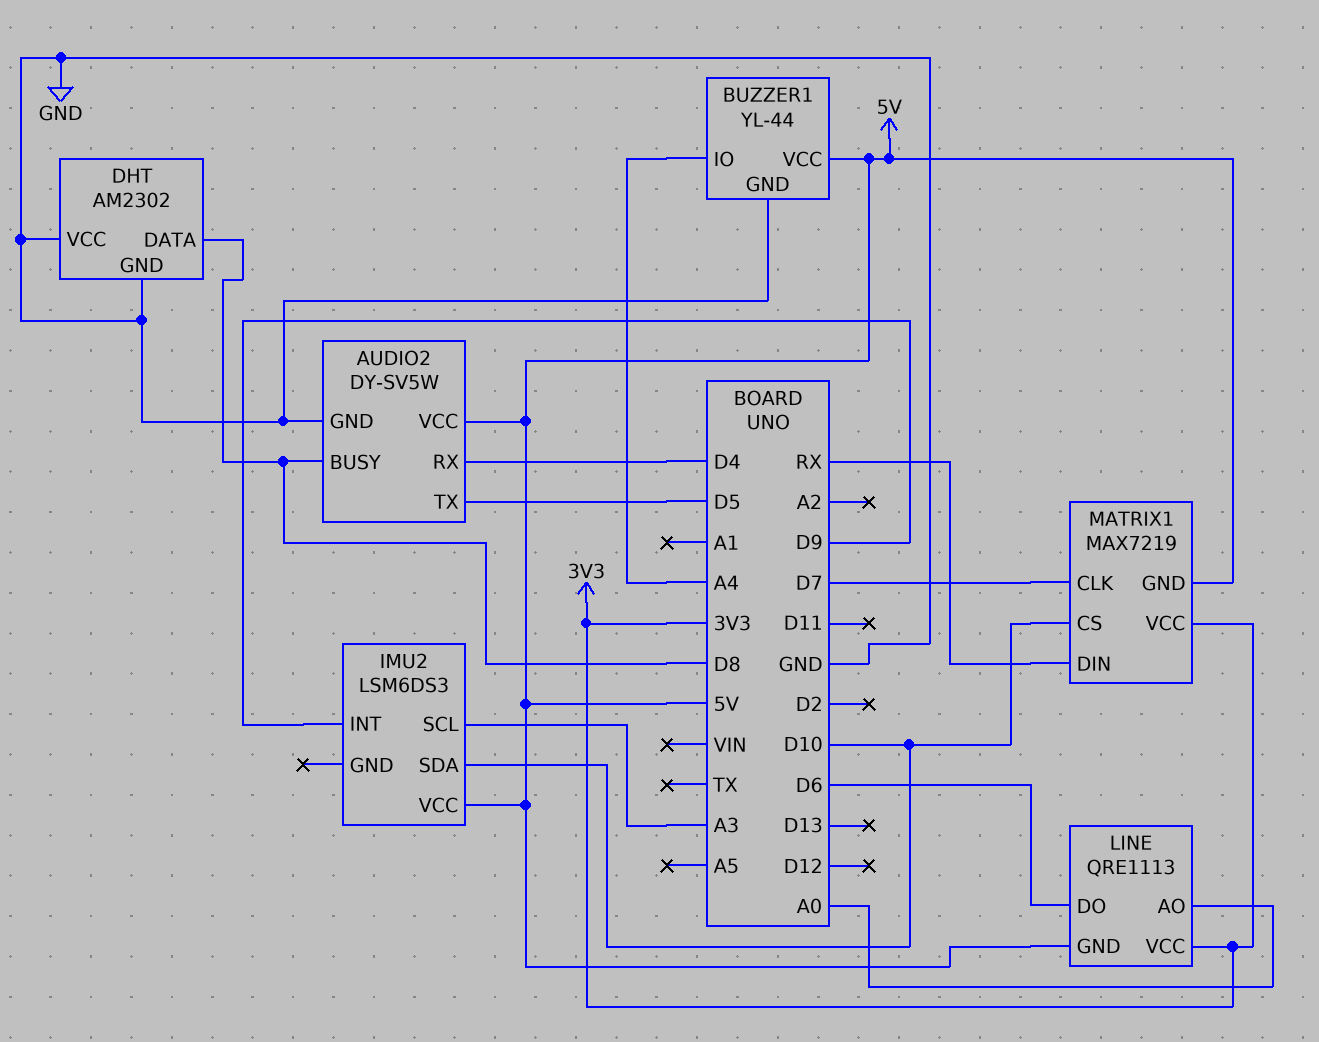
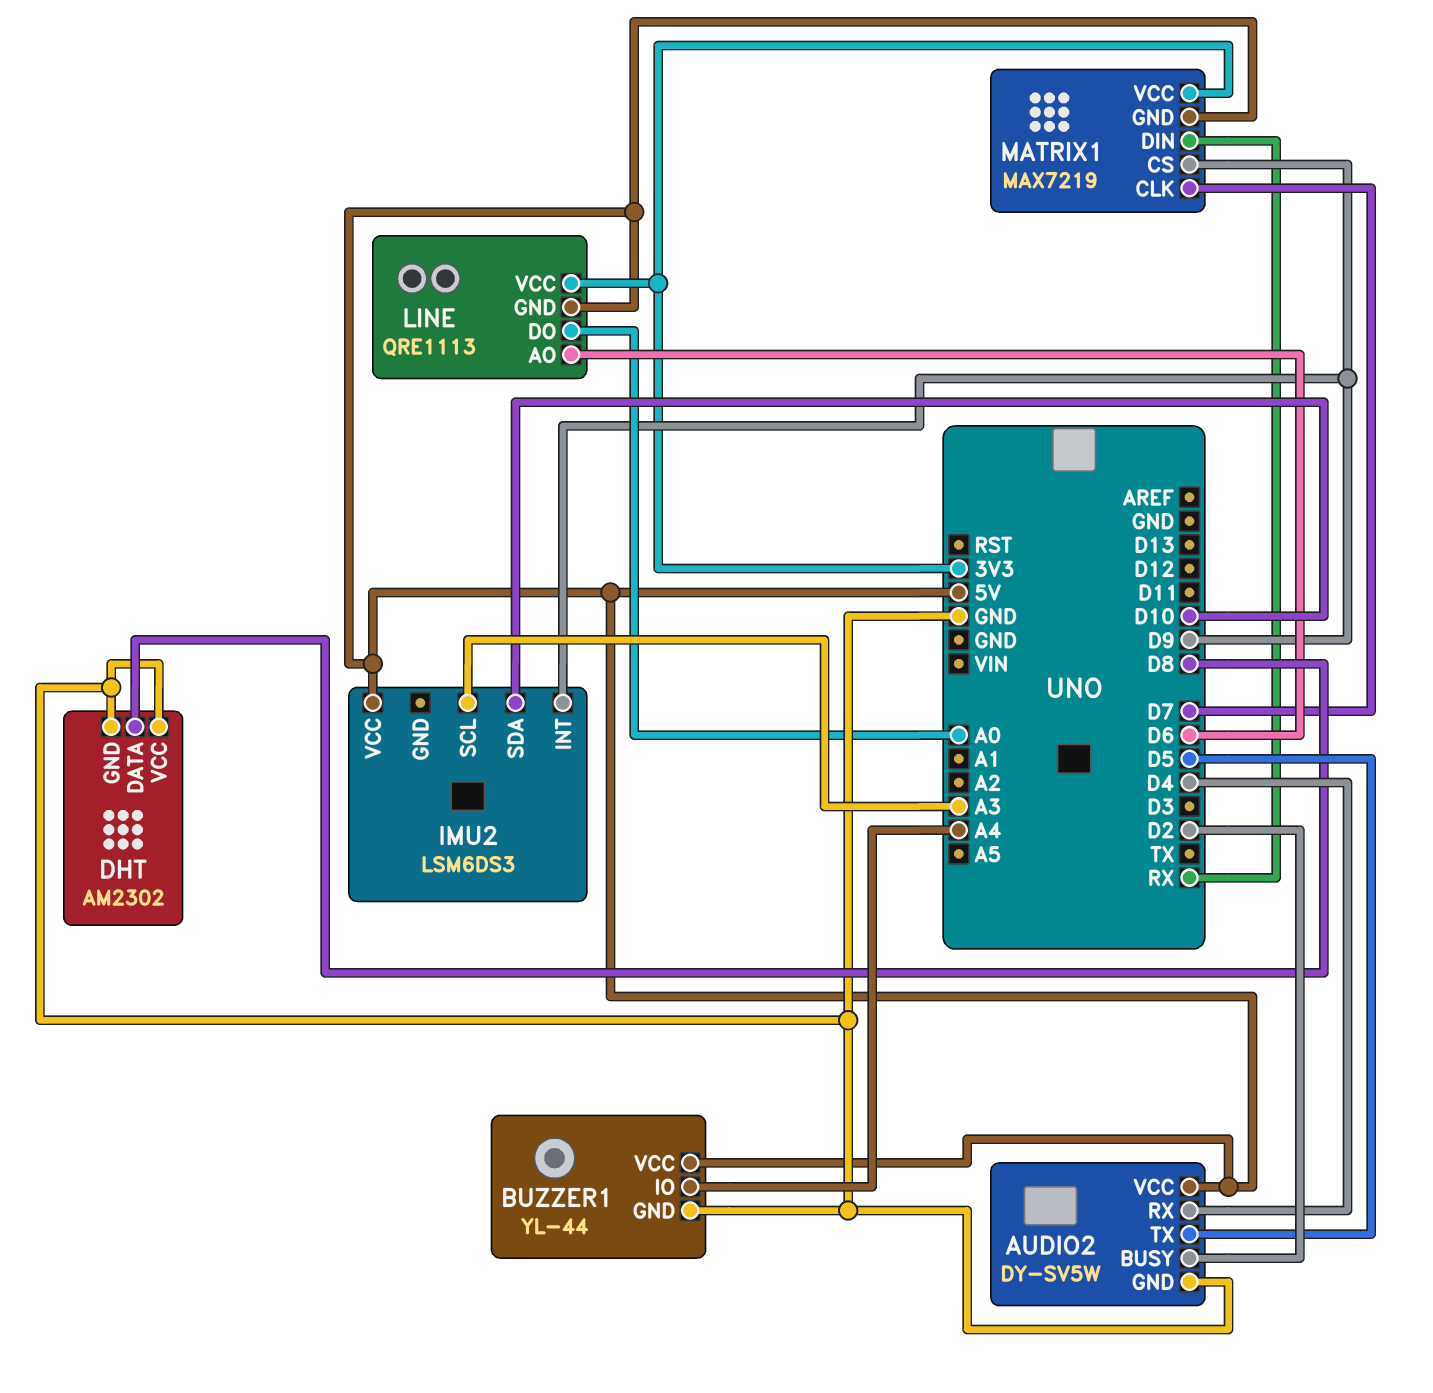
AUDIO2 pin BUSY: D8 -> D2
LINE pin AO: A0 -> D6
LINE pin DO: D6 -> A0
MATRIX1 pin CS: D10 -> D9

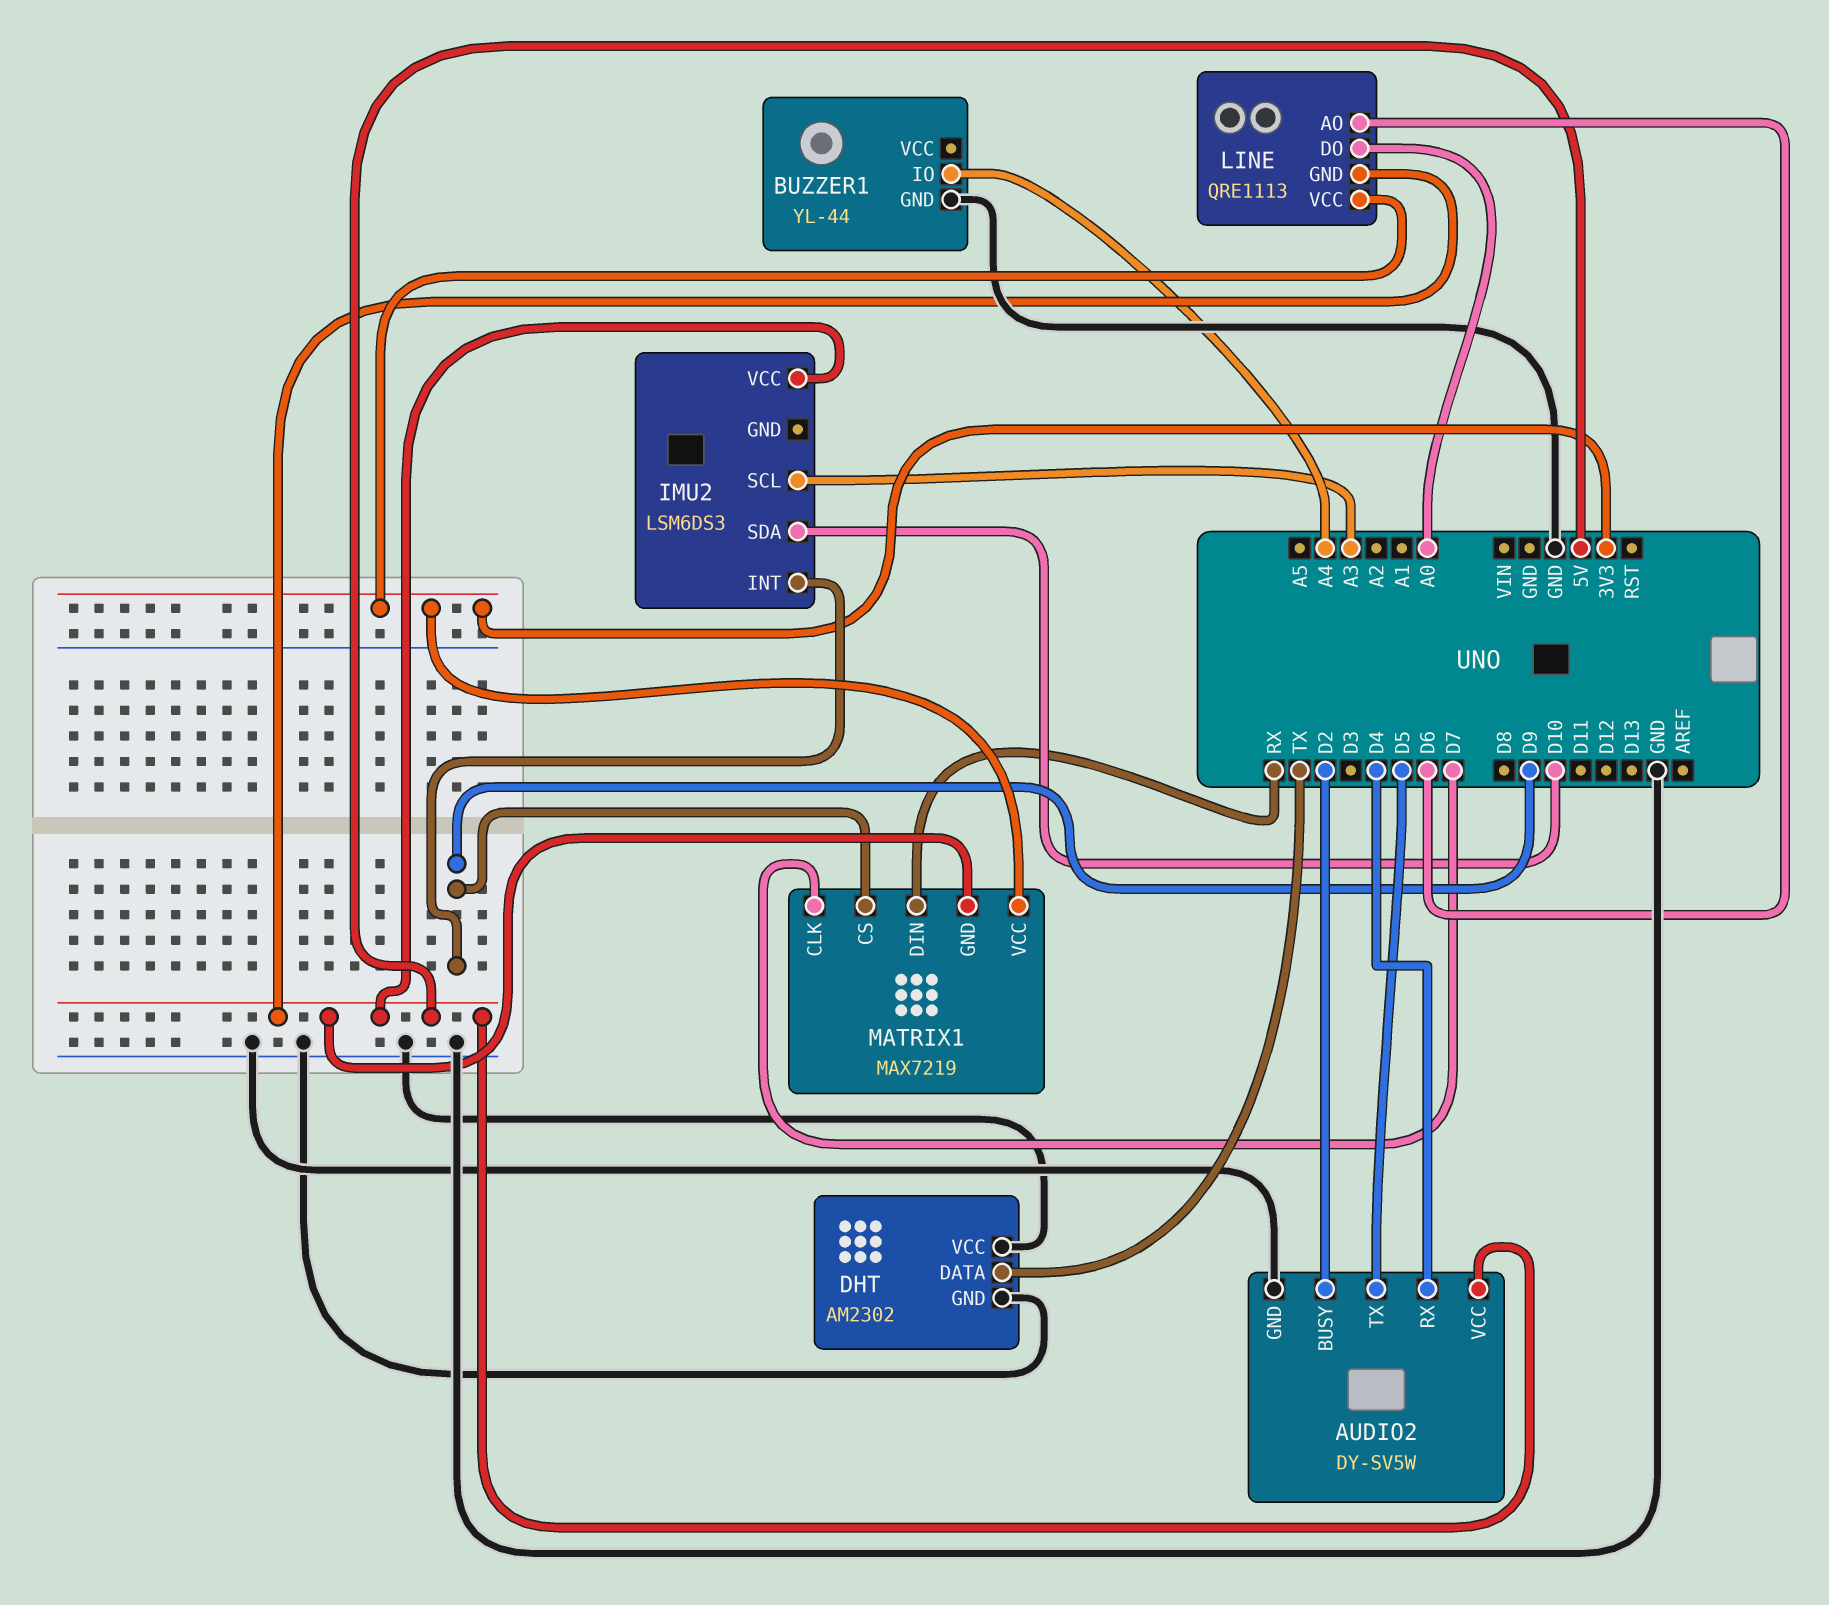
BUZZER1 pin VCC: 5V -> none
DHT pin DATA: D8 -> TX

